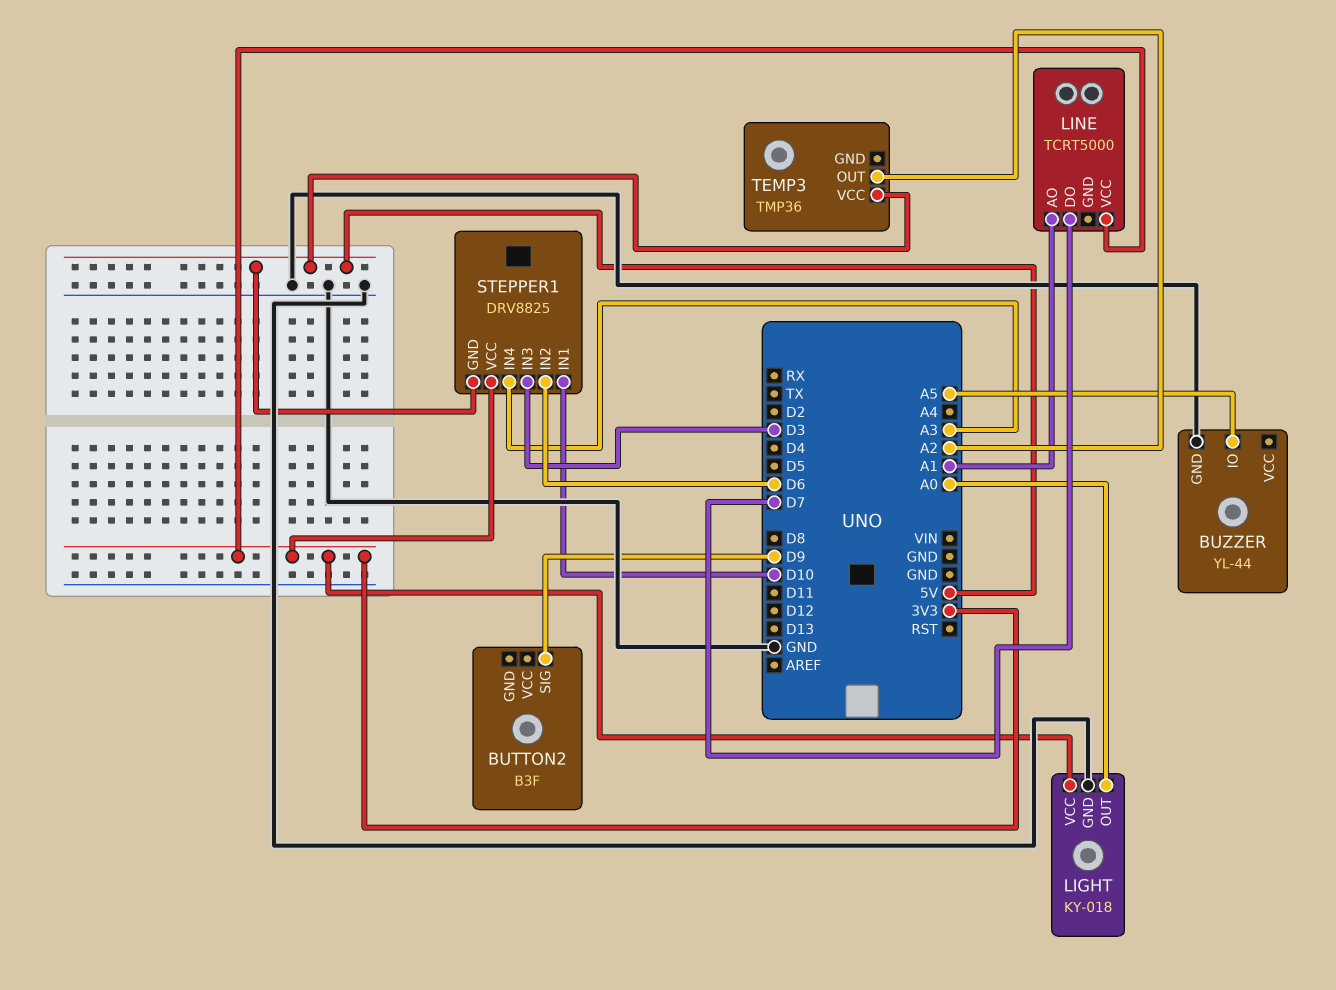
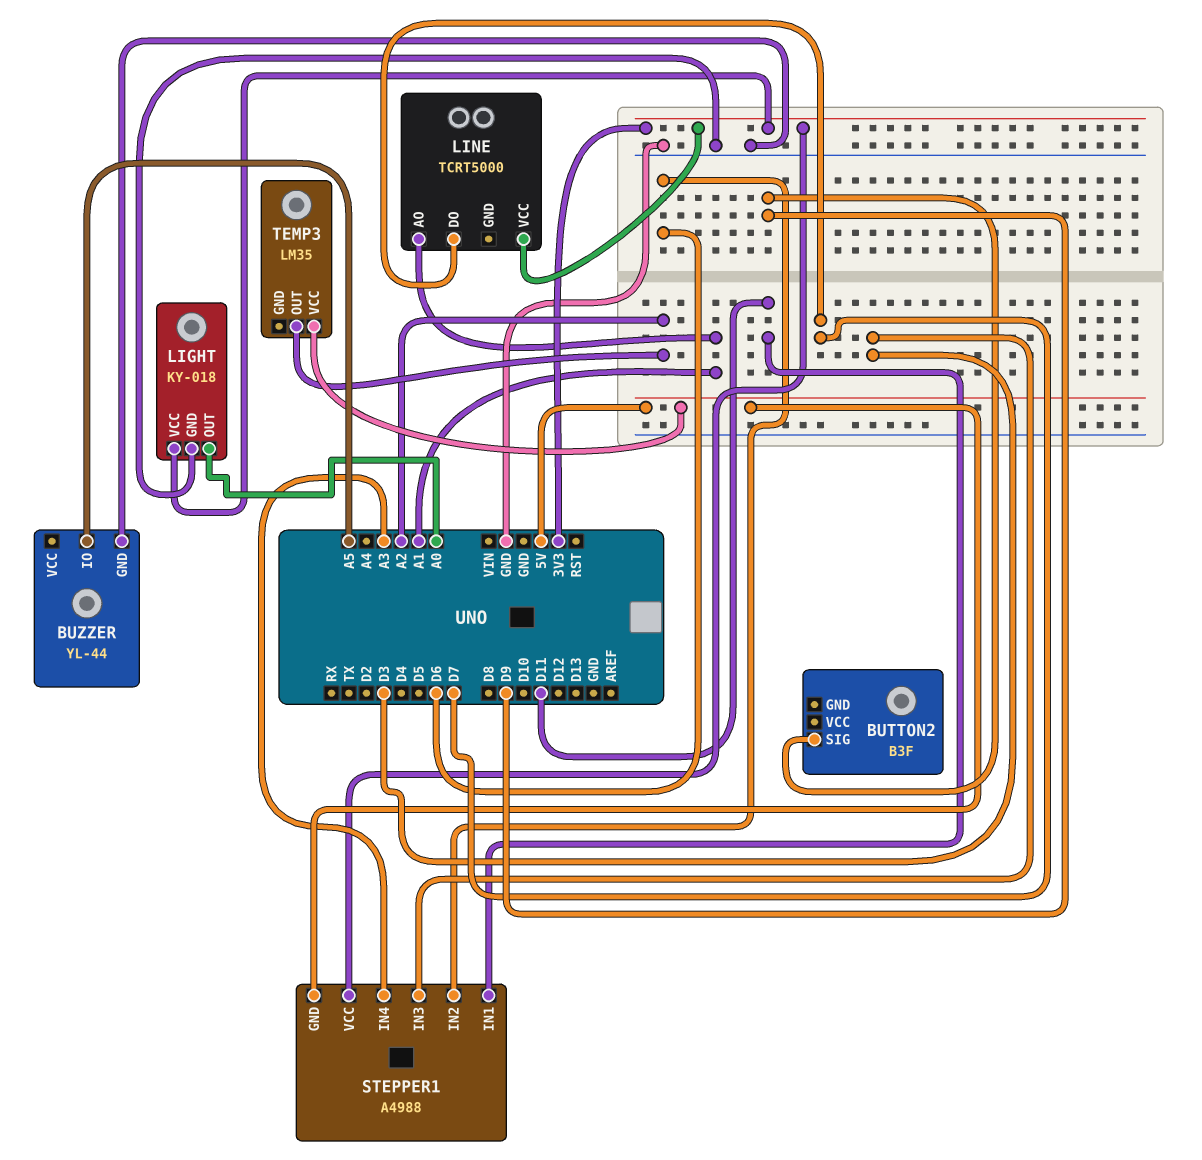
STEPPER1: DRV8825 -> A4988
STEPPER1 pin IN1: D10 -> D11
TEMP3: TMP36 -> LM35

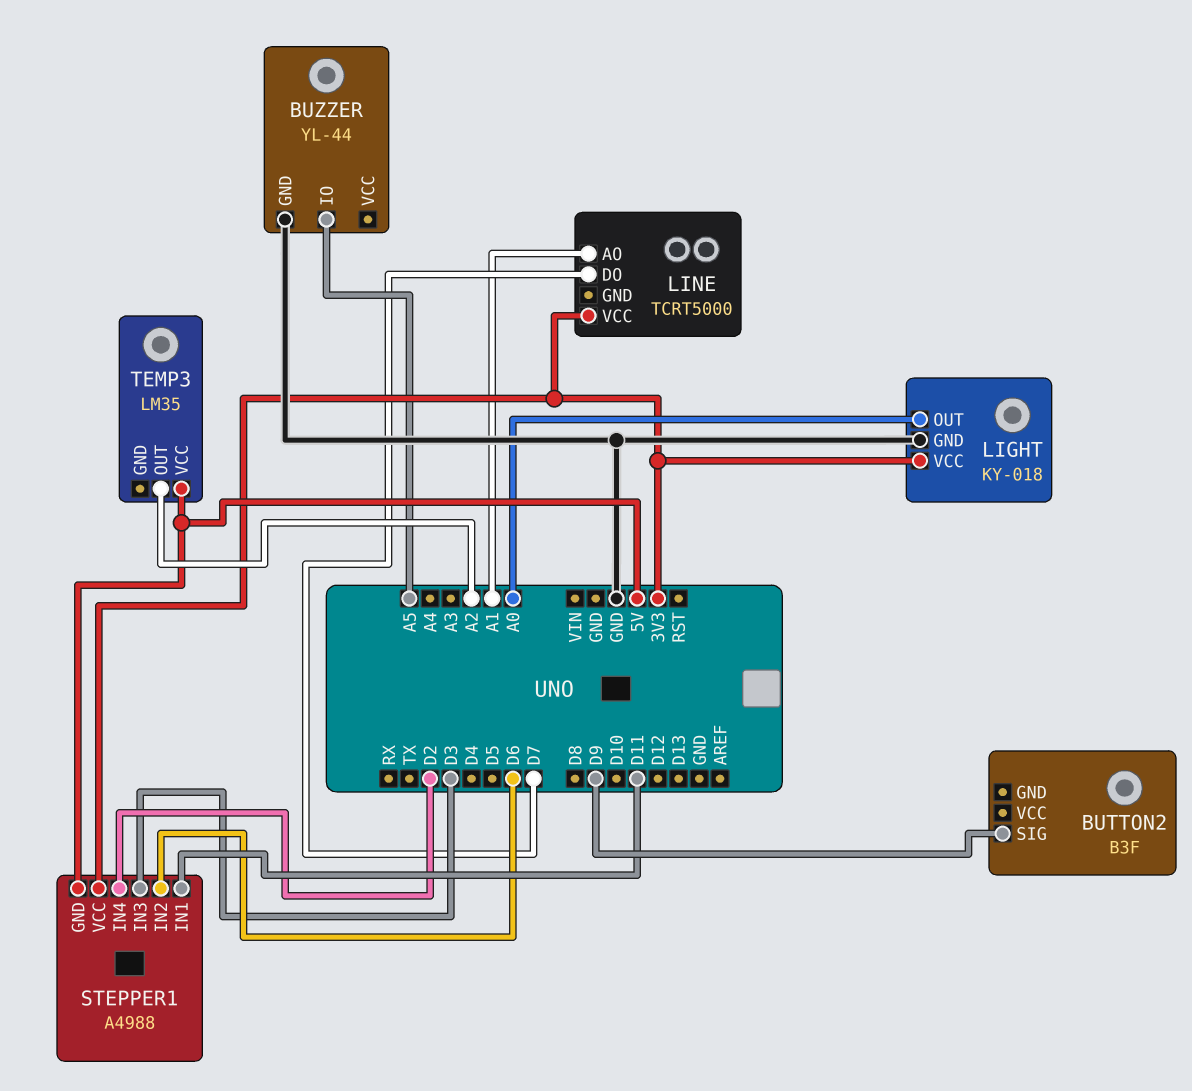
STEPPER1 pin IN4: A3 -> D2

